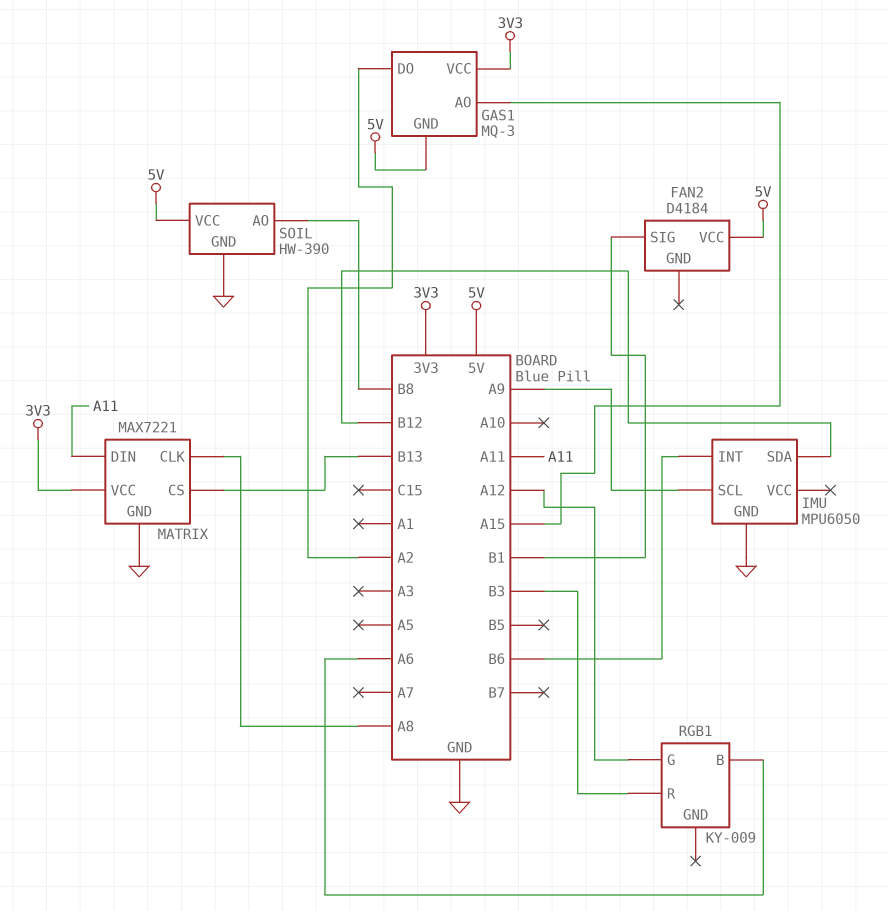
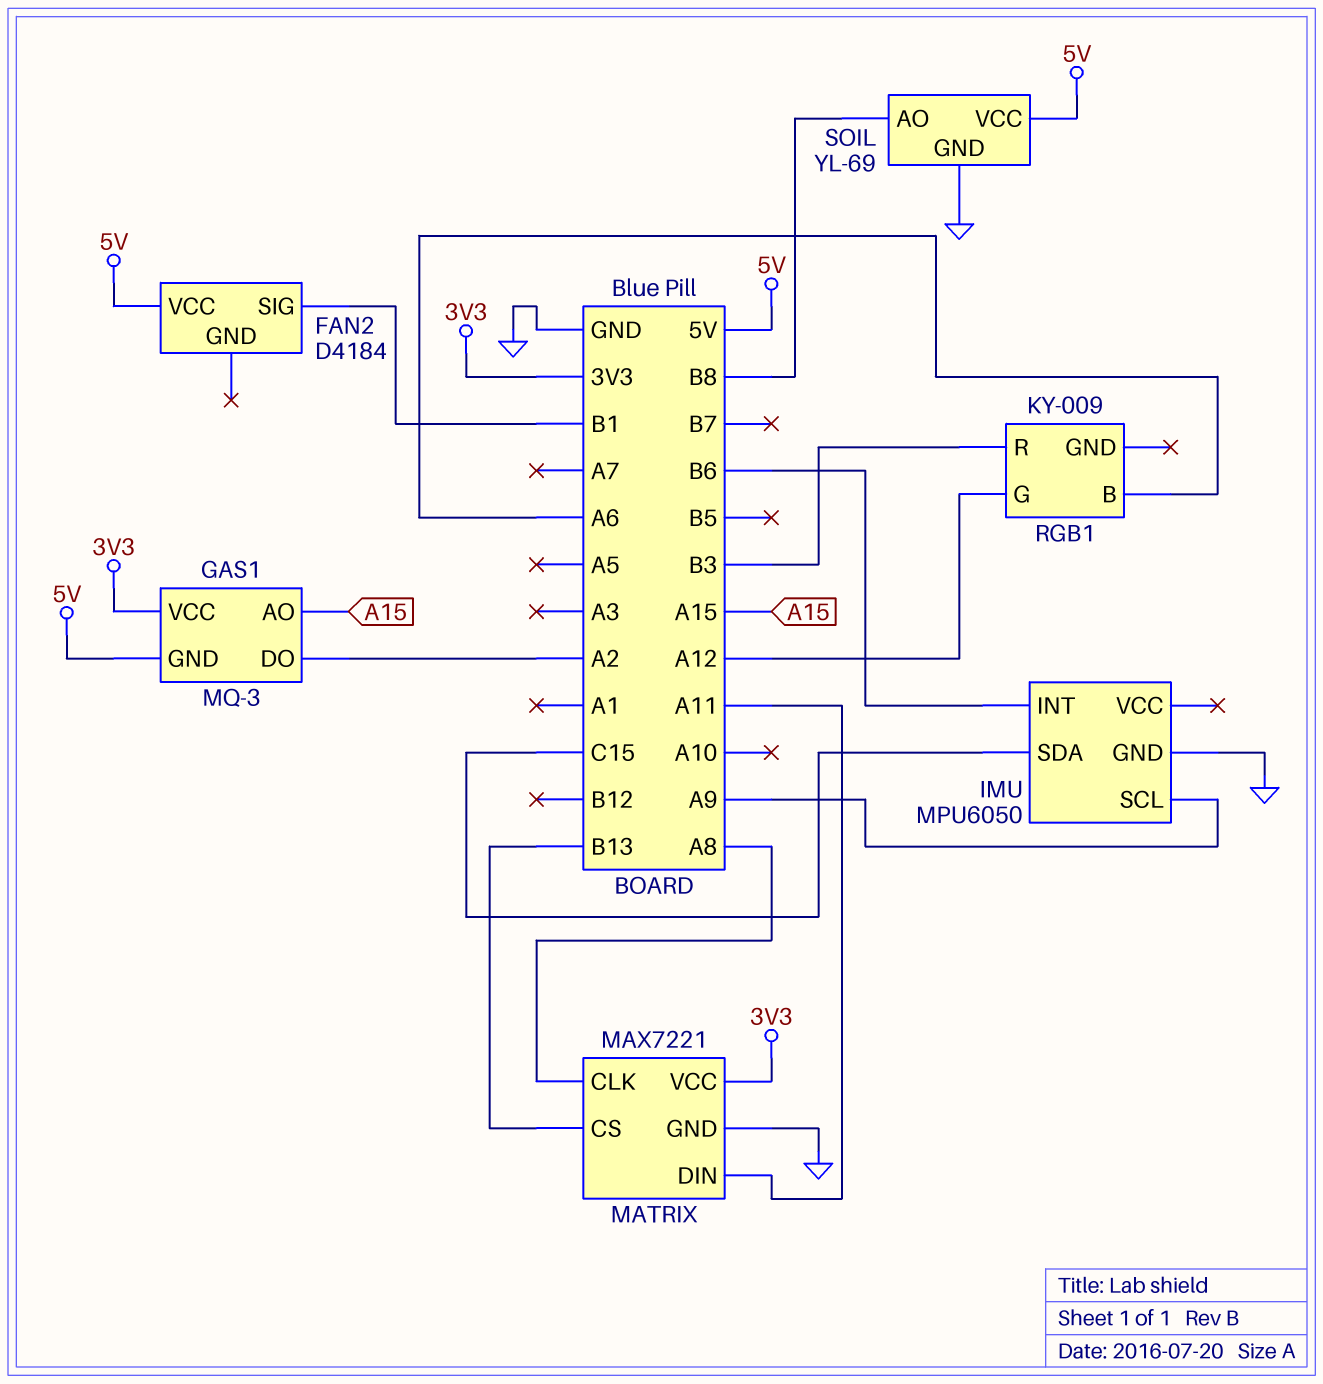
IMU pin SDA: B12 -> C15
SOIL: HW-390 -> YL-69

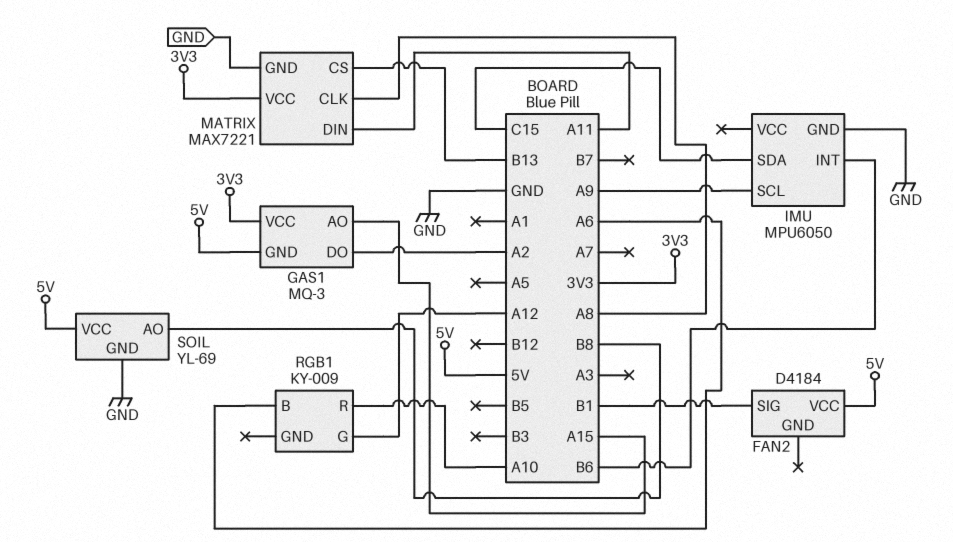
RGB1 pin R: B3 -> A10

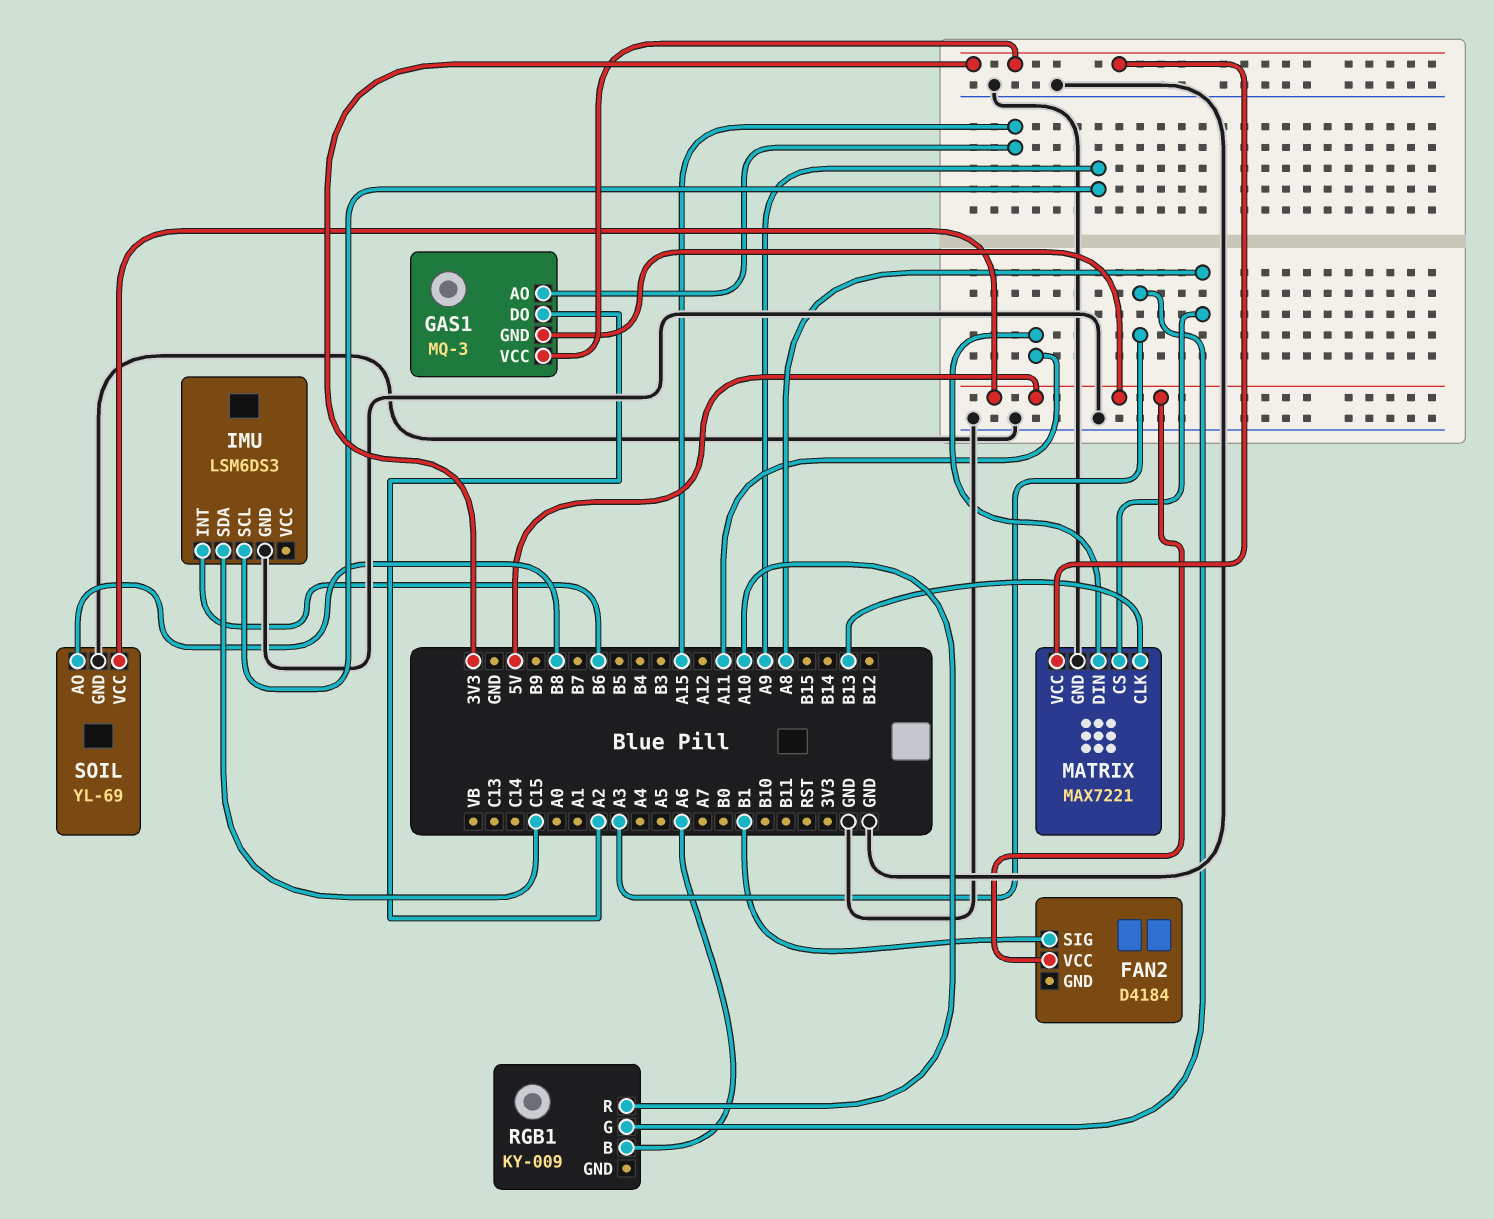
IMU: MPU6050 -> LSM6DS3
MATRIX pin CLK: A8 -> B13
MATRIX pin CS: B13 -> A8
RGB1 pin G: A12 -> A3

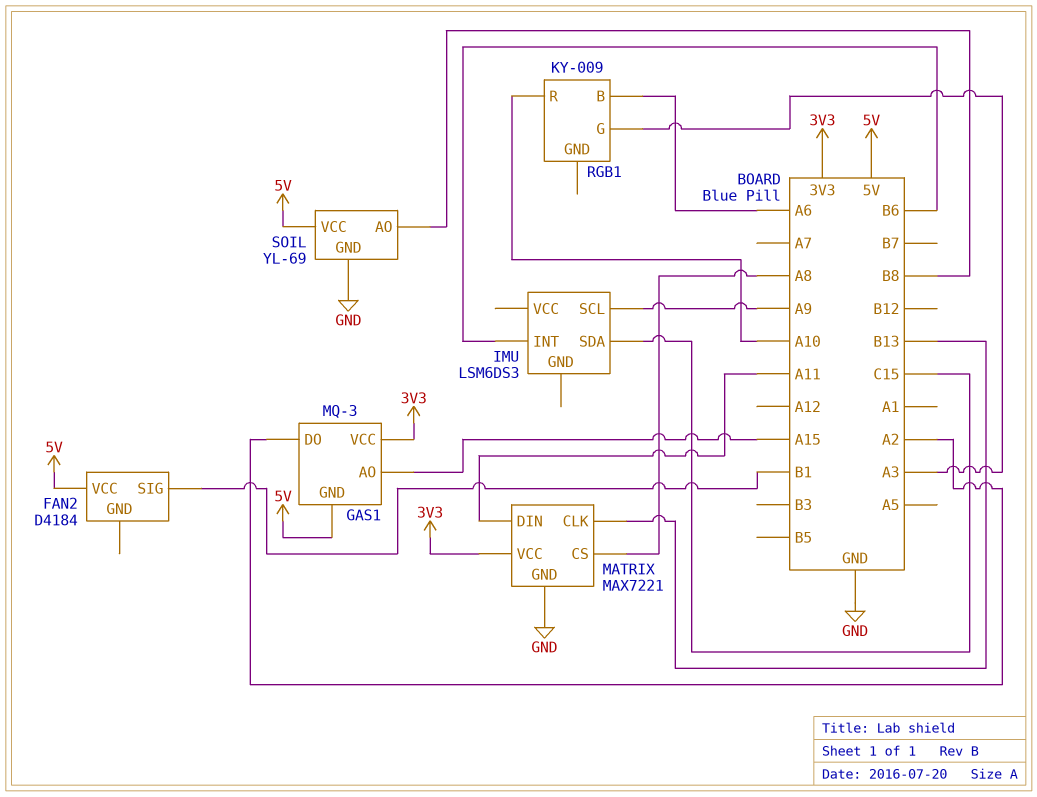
IMU pin GND: GND -> none

